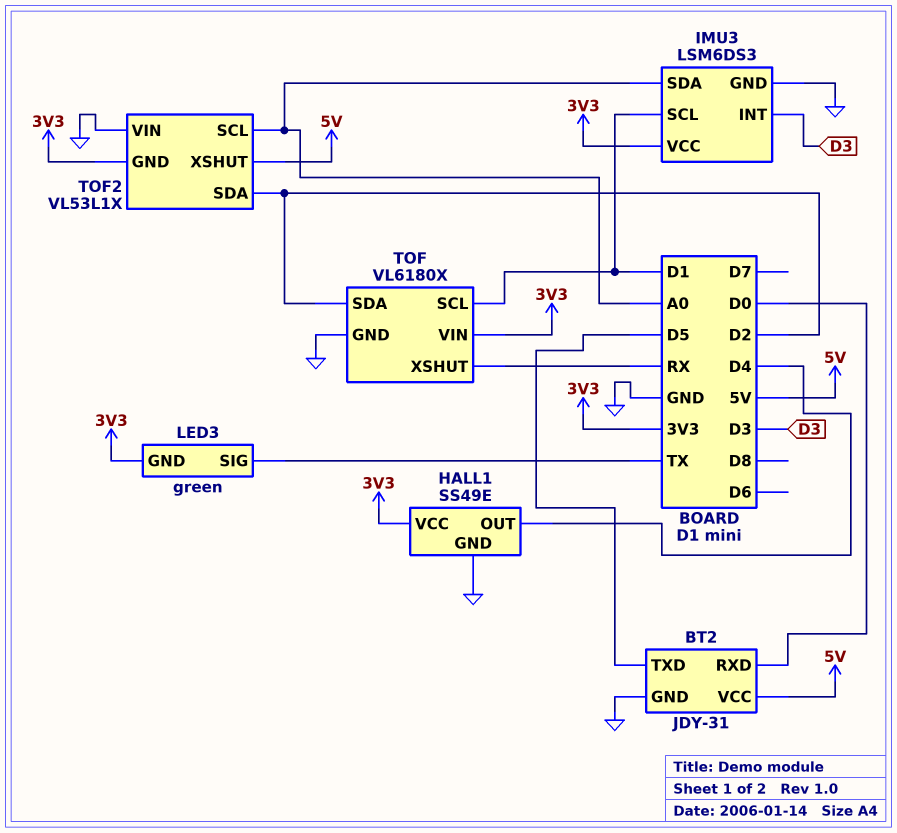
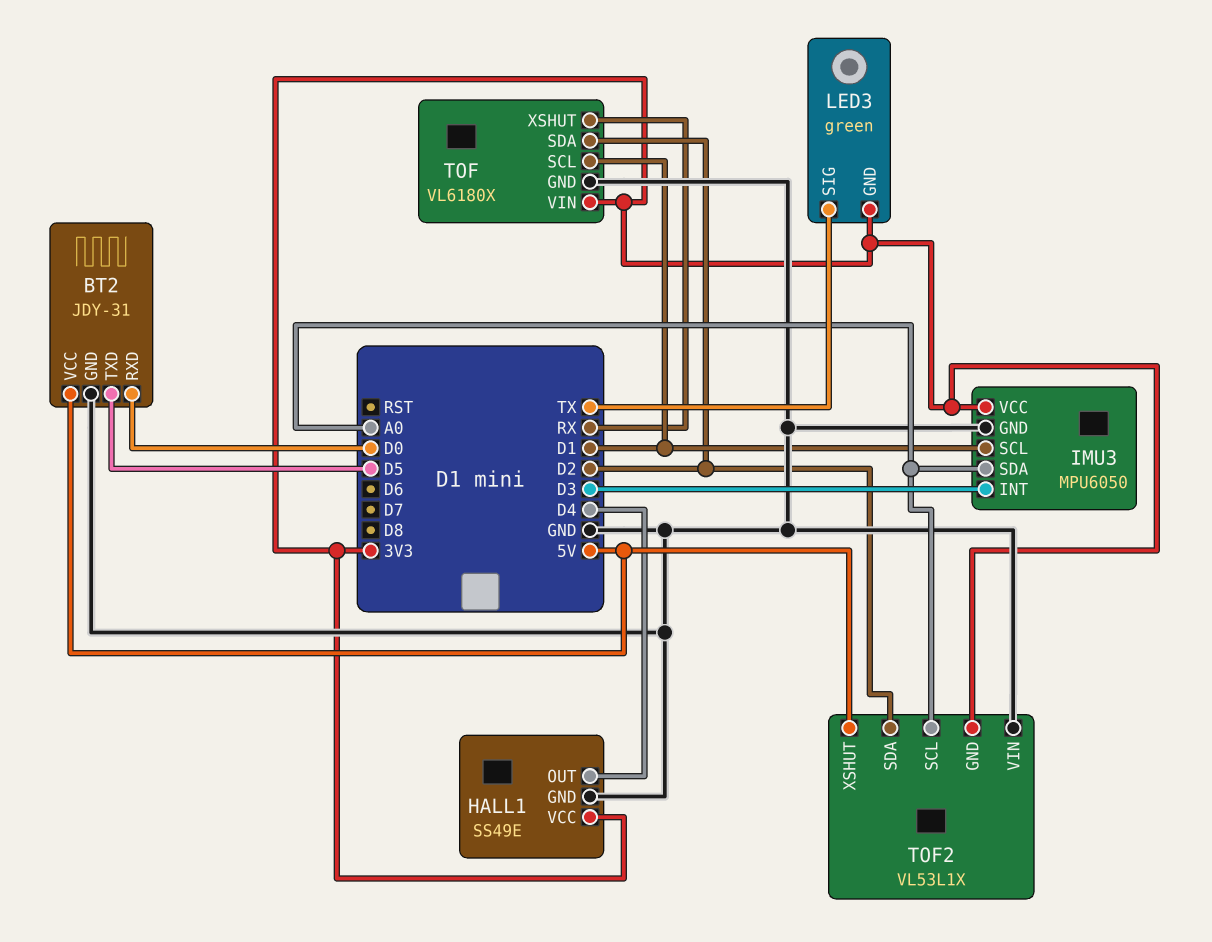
IMU3: LSM6DS3 -> MPU6050

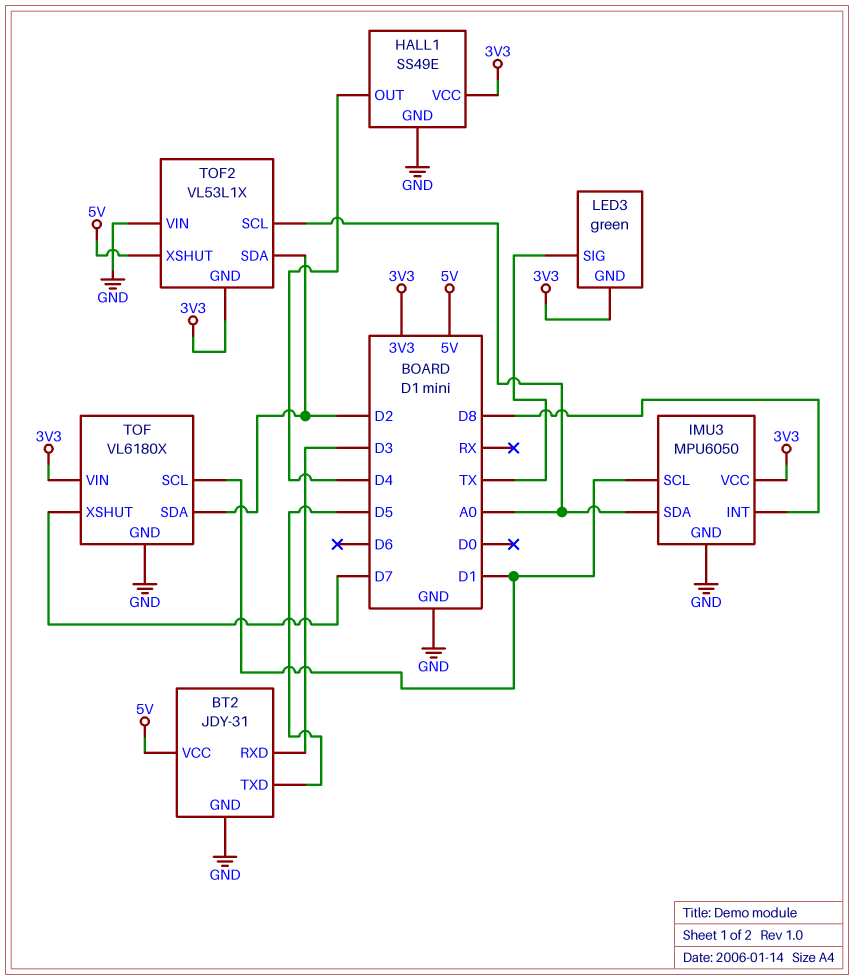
BT2 pin RXD: D0 -> D3
IMU3 pin INT: D3 -> D8
TOF pin XSHUT: RX -> D7

